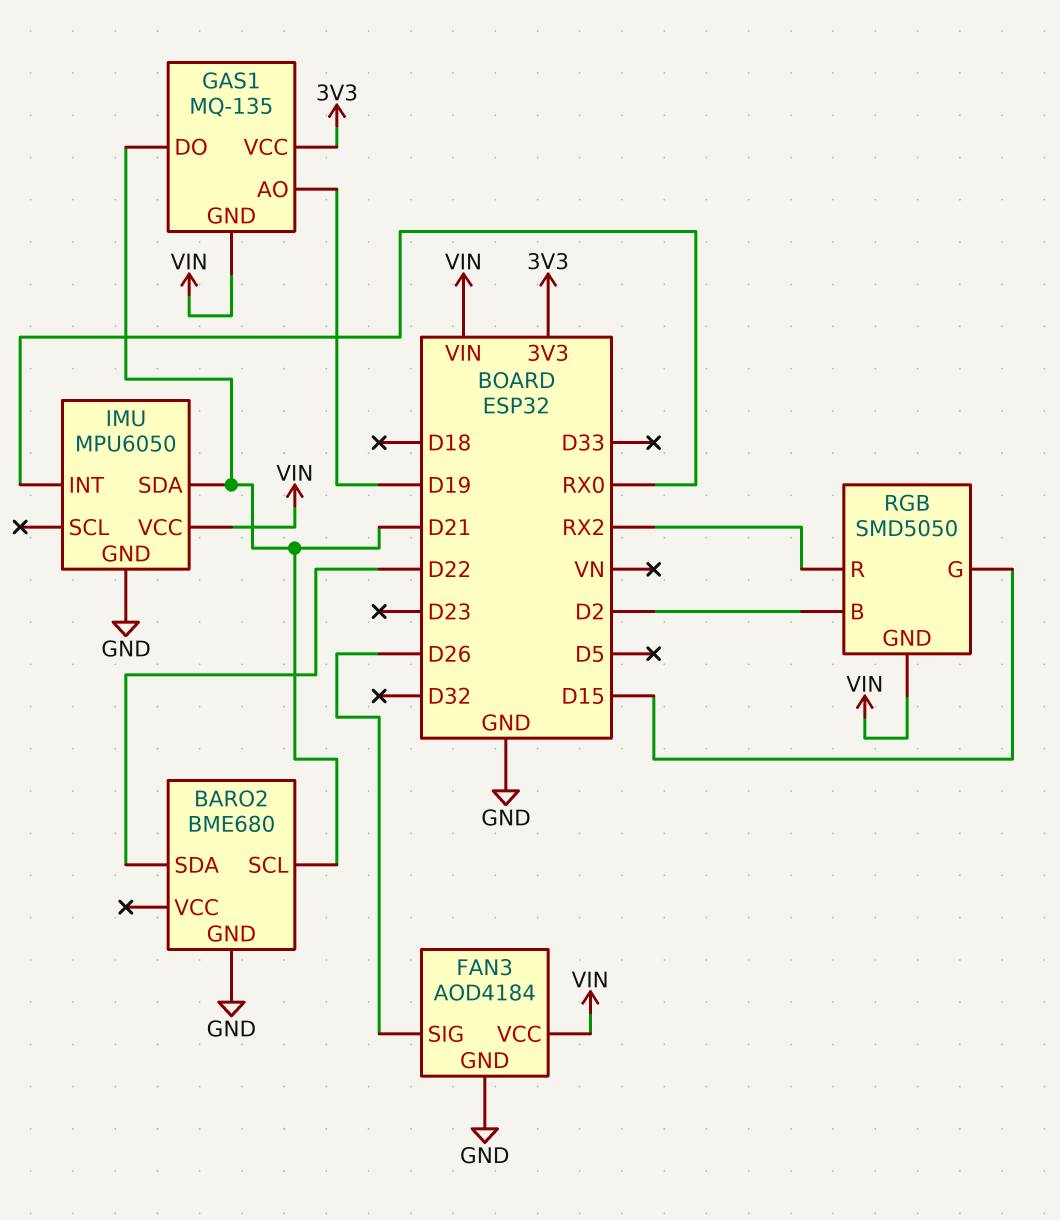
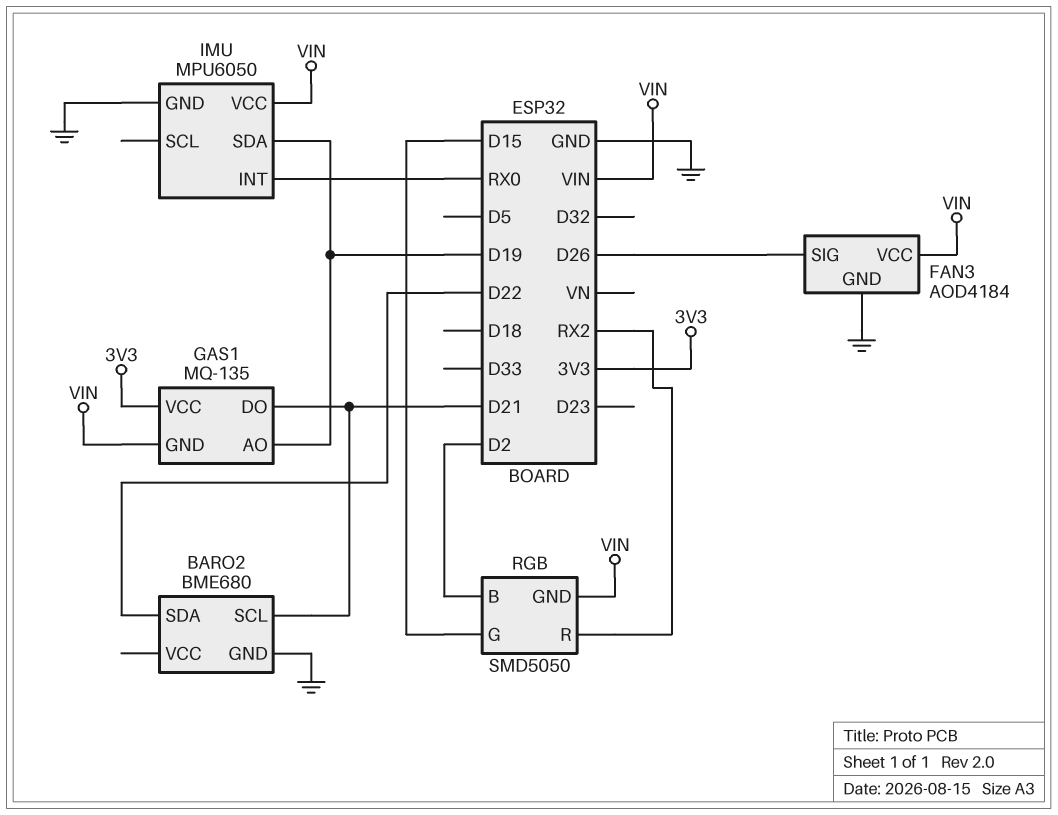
IMU pin SDA: D21 -> D19

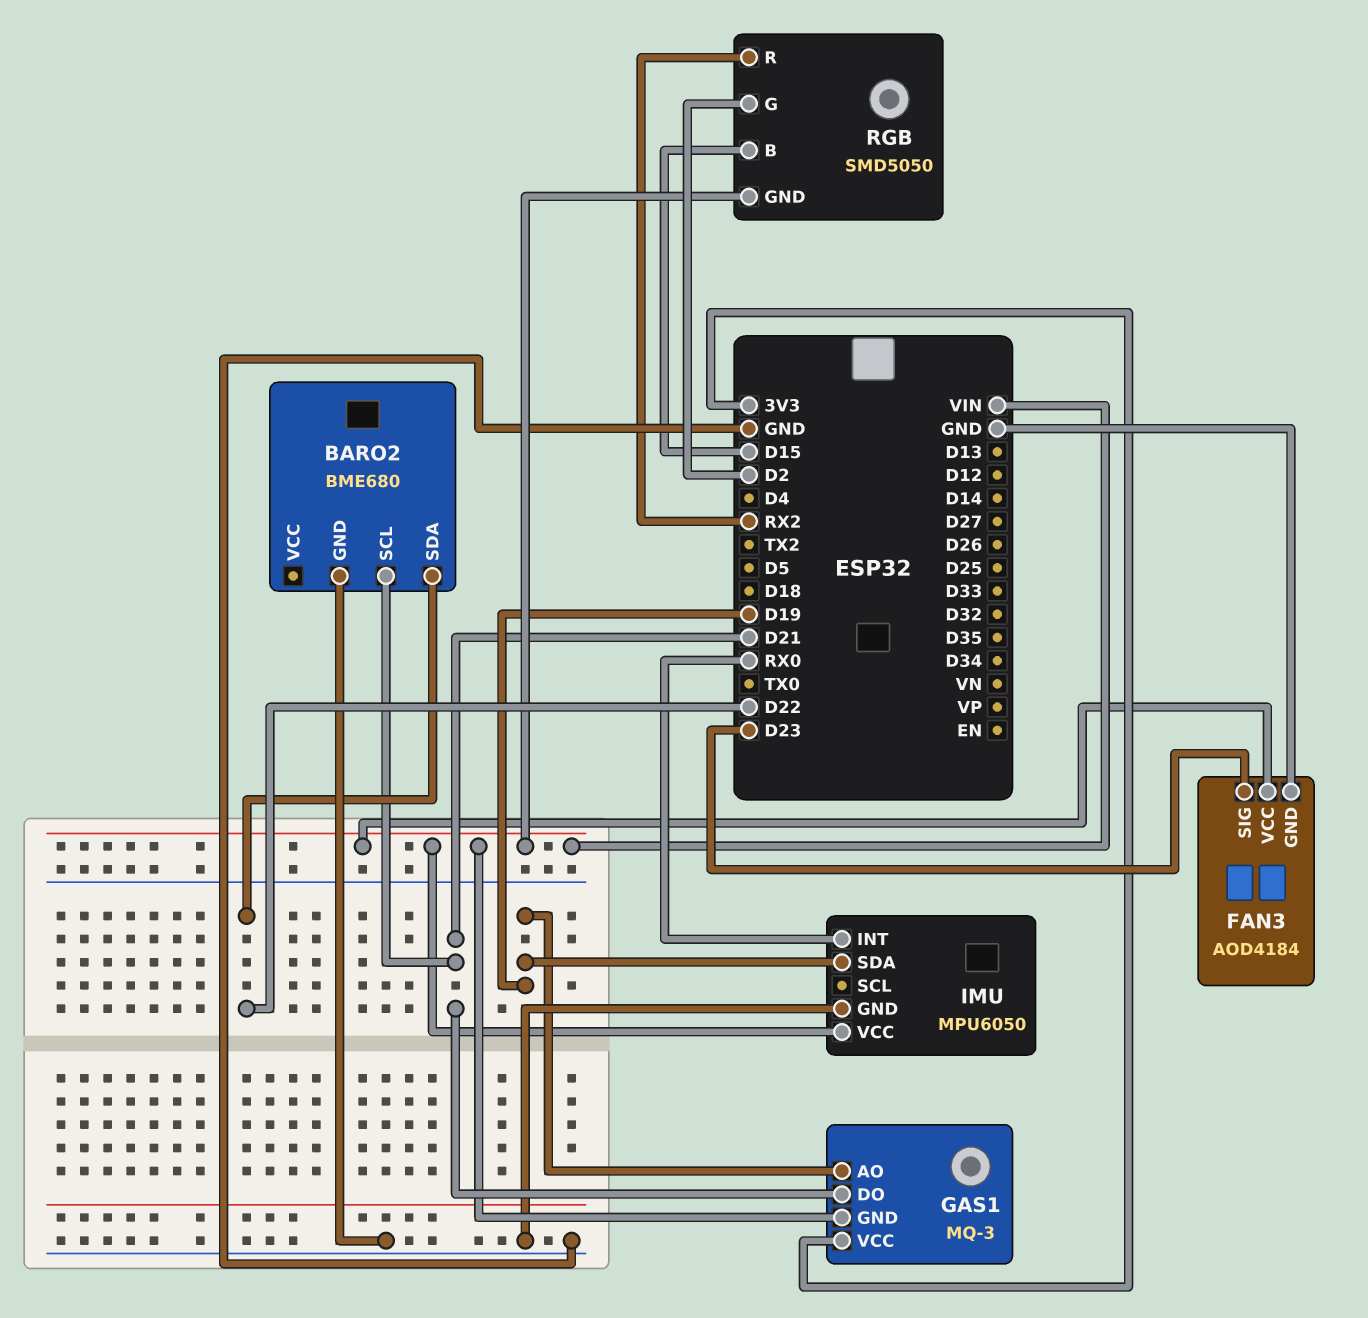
FAN3 pin SIG: D26 -> D23
GAS1: MQ-135 -> MQ-3
RGB pin B: D2 -> D15
RGB pin G: D15 -> D2

